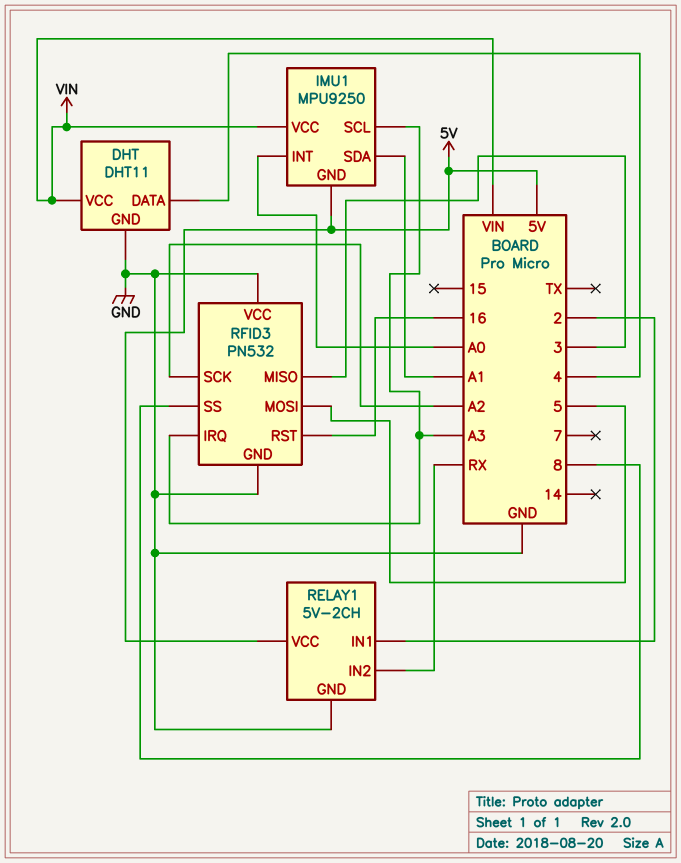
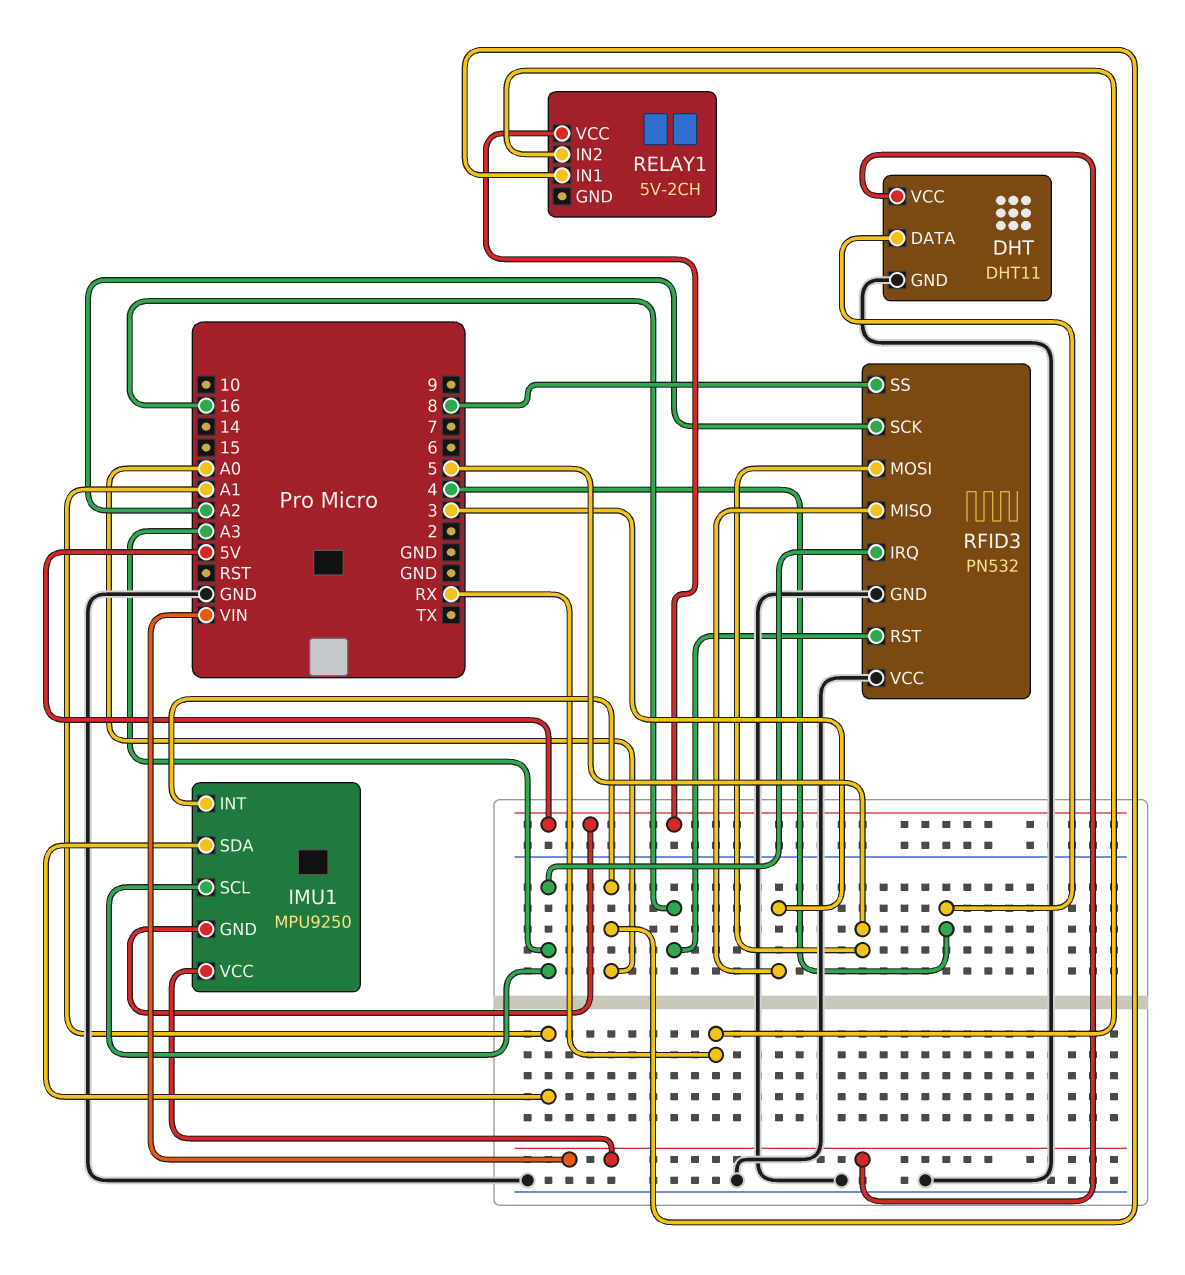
RELAY1 pin GND: GND -> none
RELAY1 pin IN1: 2 -> A0

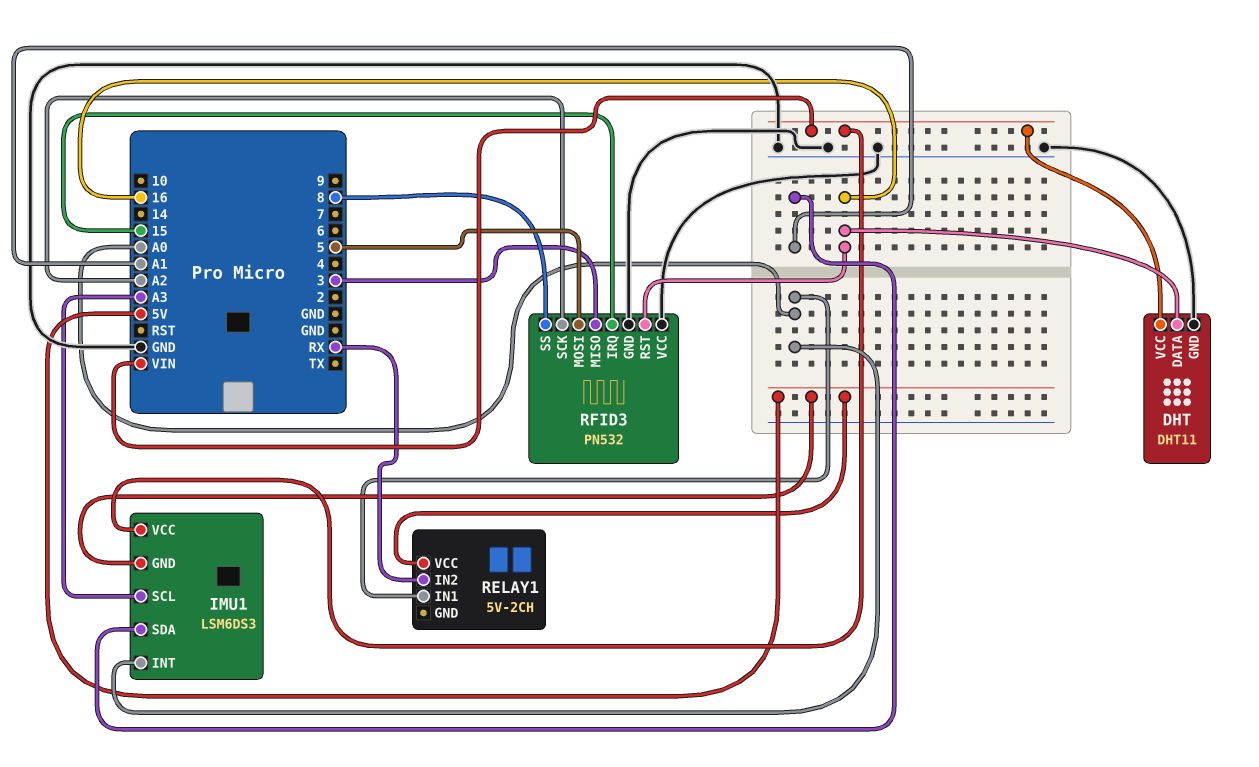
DHT pin DATA: 4 -> 16
IMU1: MPU9250 -> LSM6DS3
RFID3 pin IRQ: A3 -> 15

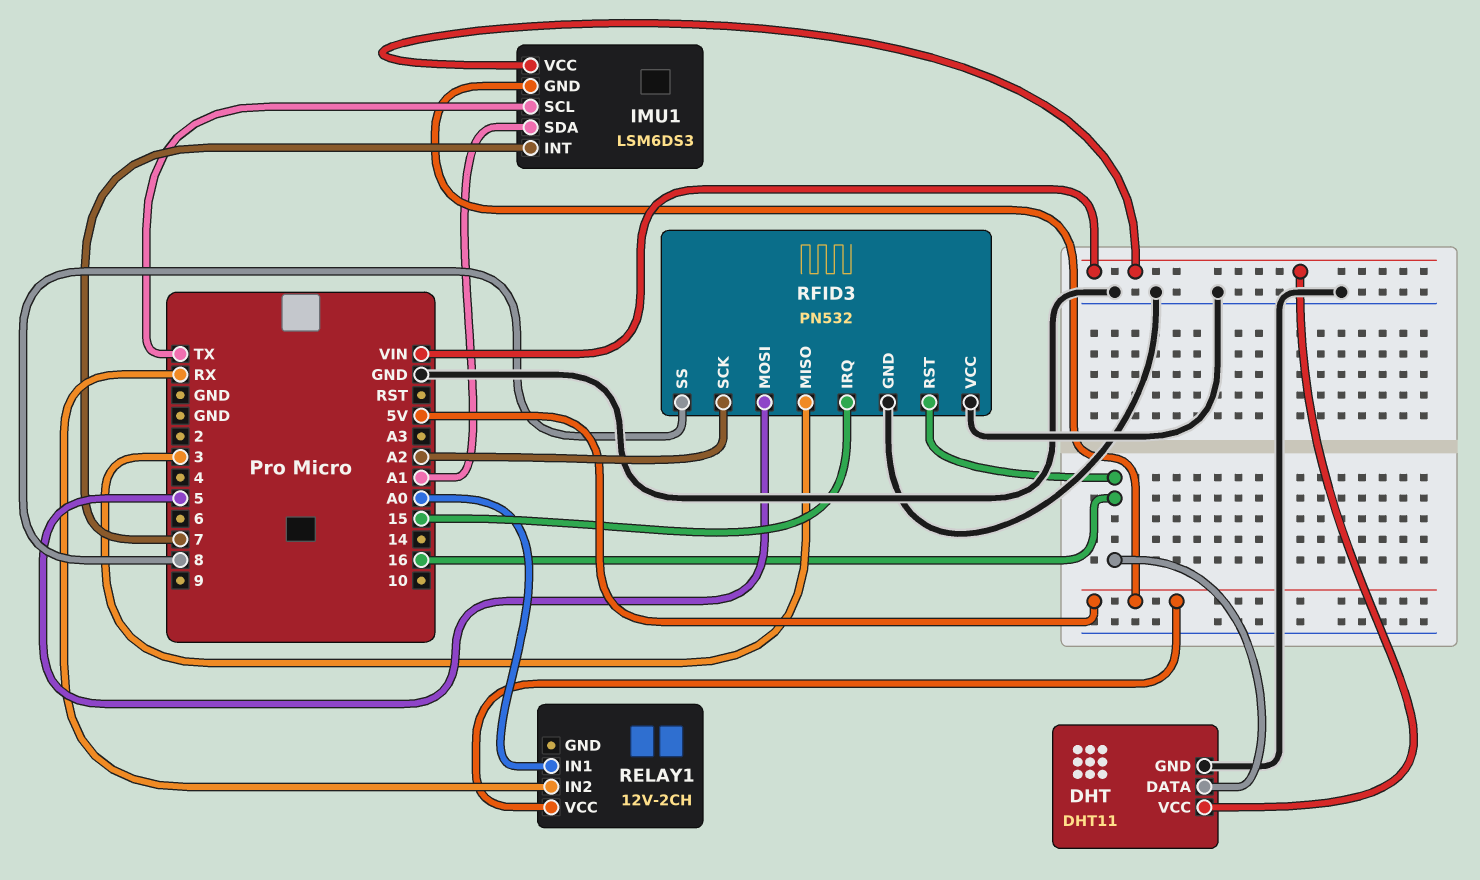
IMU1 pin INT: A0 -> 7
IMU1 pin SCL: A3 -> TX
RELAY1: 5V-2CH -> 12V-2CH

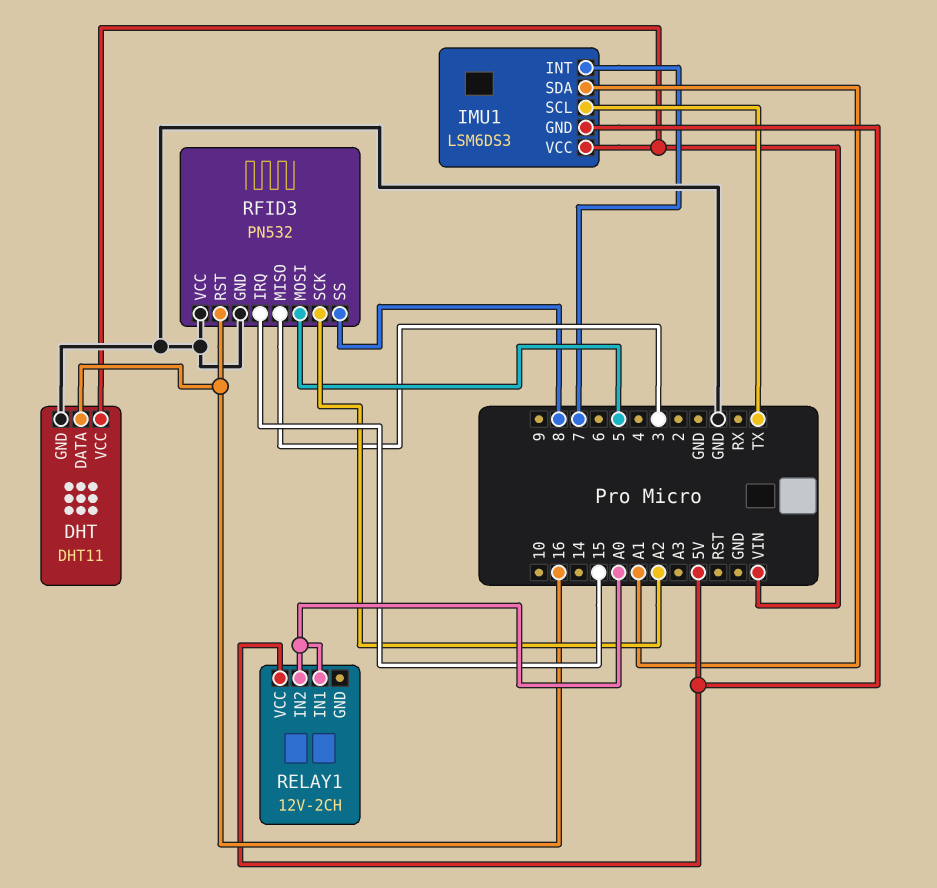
RELAY1 pin IN2: RX -> A0

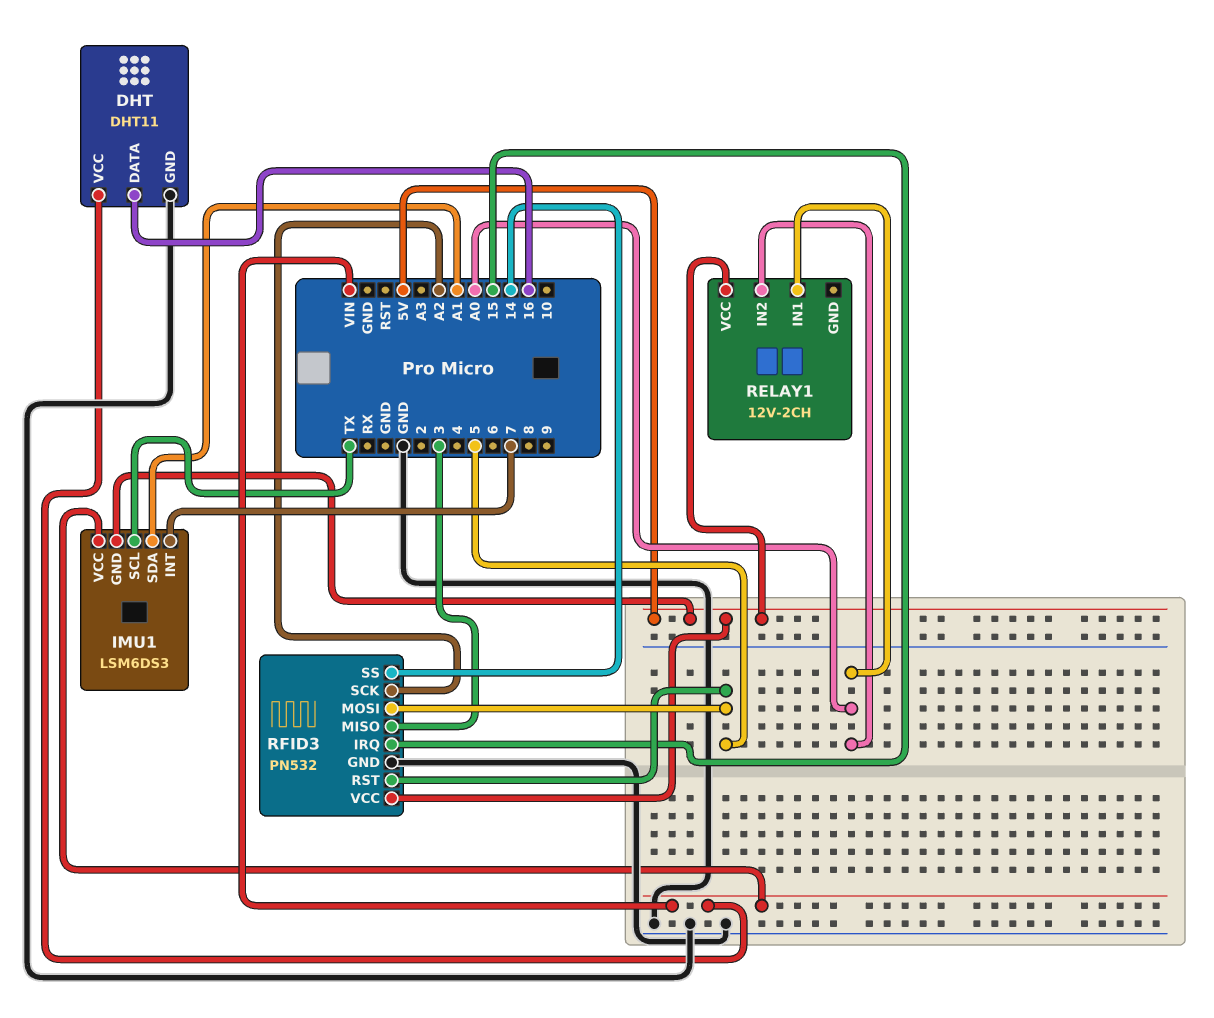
RFID3 pin RST: 16 -> 5
RFID3 pin SS: 8 -> 14
RFID3 pin VCC: GND -> 5V

